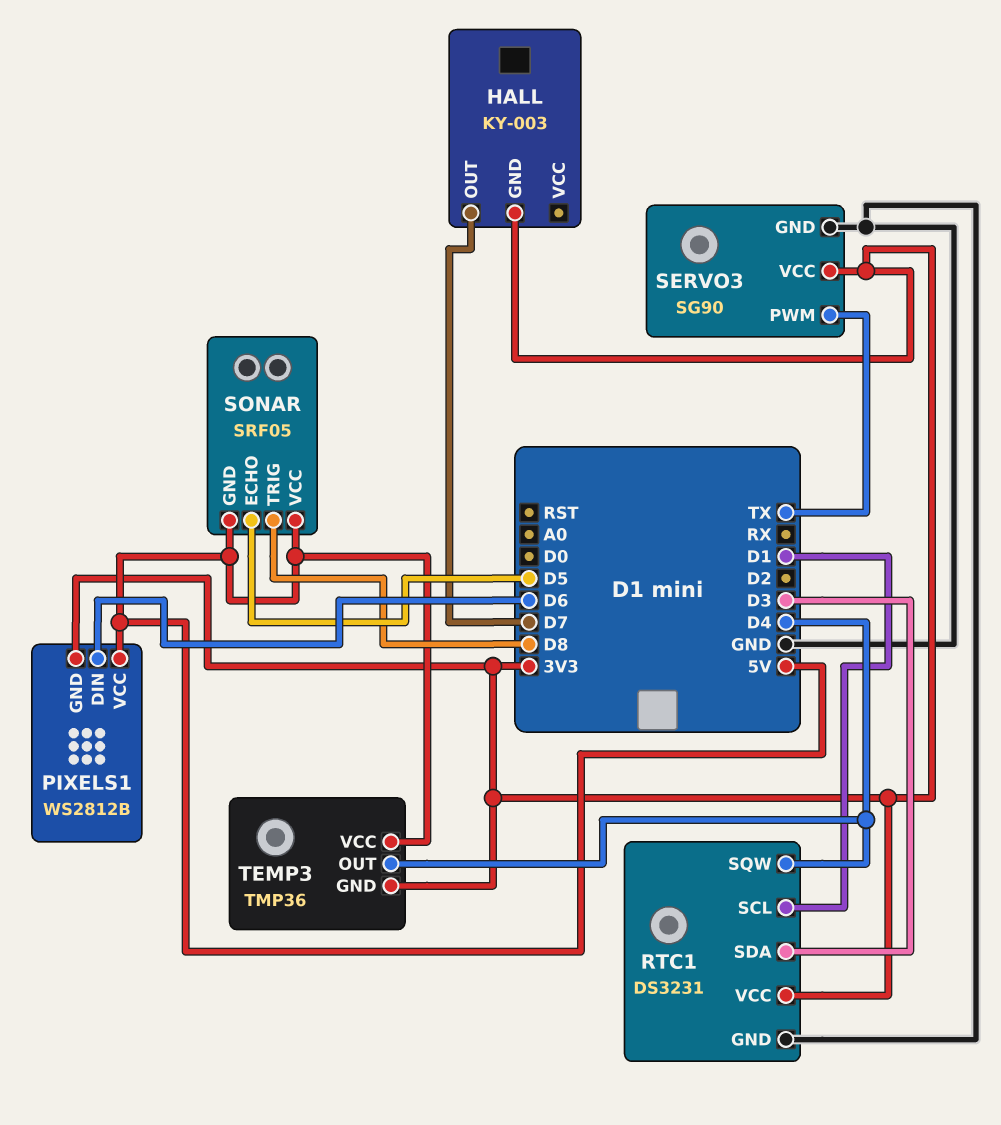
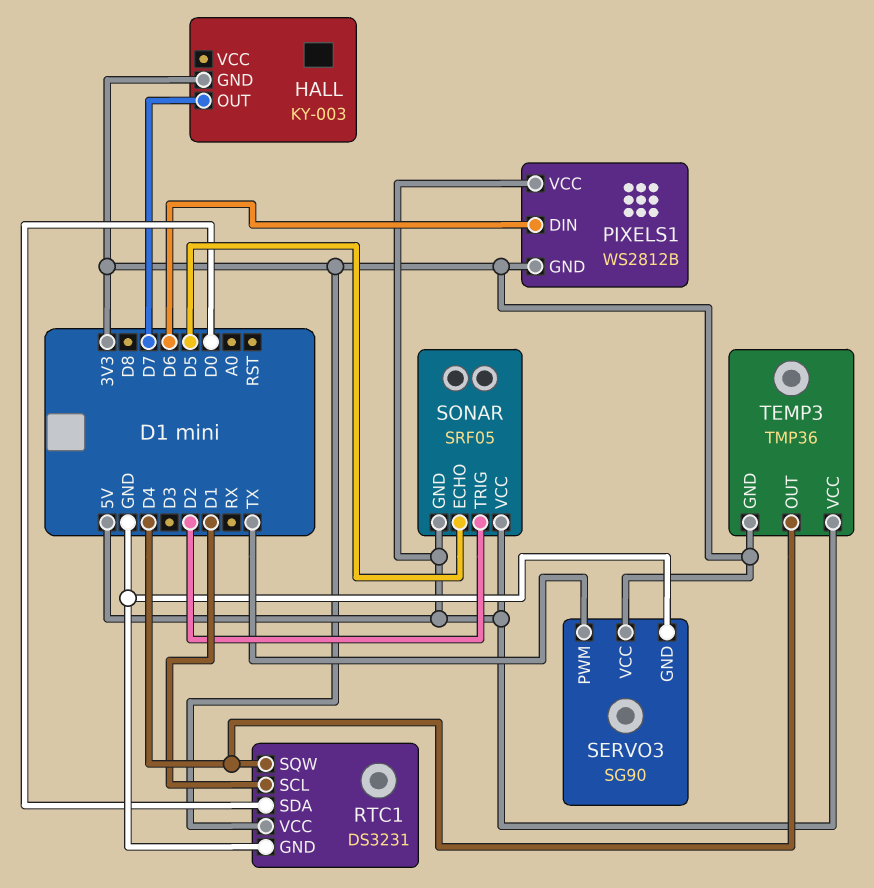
RTC1 pin SDA: D3 -> D0
SONAR pin TRIG: D8 -> D2

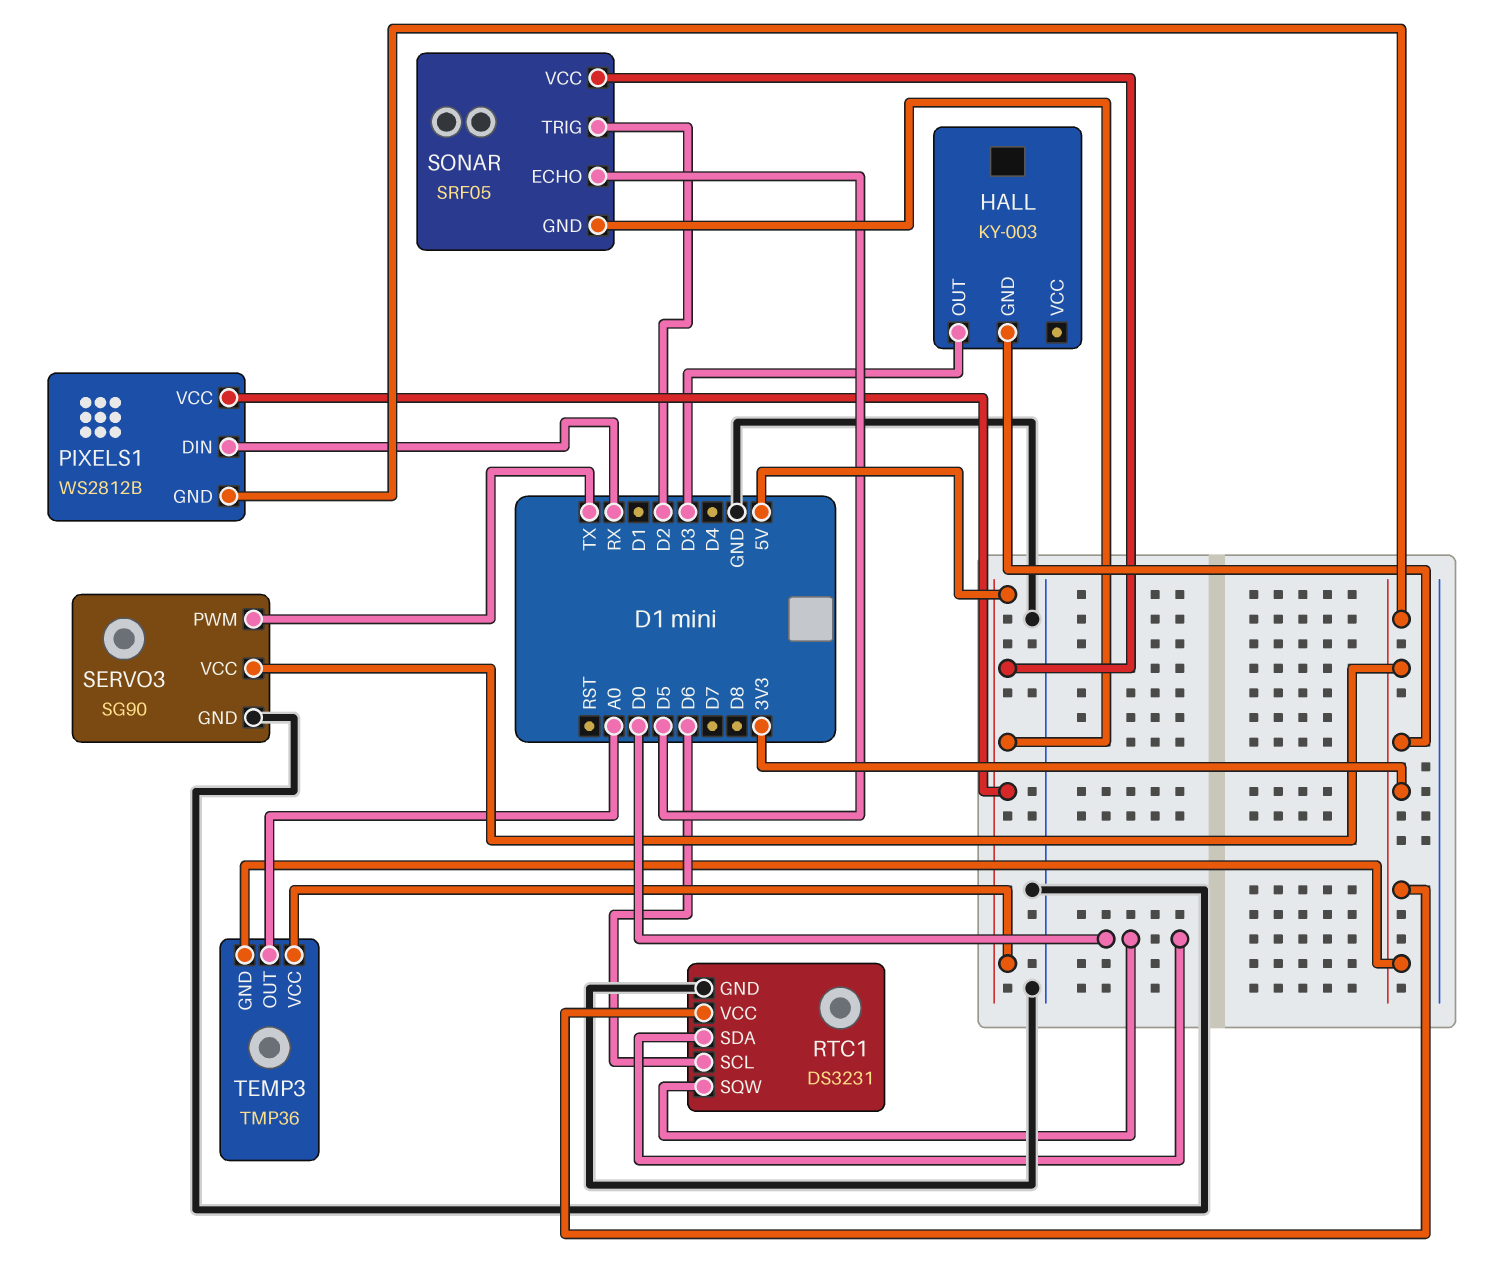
HALL pin OUT: D7 -> D3
PIXELS1 pin DIN: D6 -> RX
RTC1 pin SCL: D1 -> D6
RTC1 pin SQW: D4 -> D0
TEMP3 pin OUT: D4 -> A0

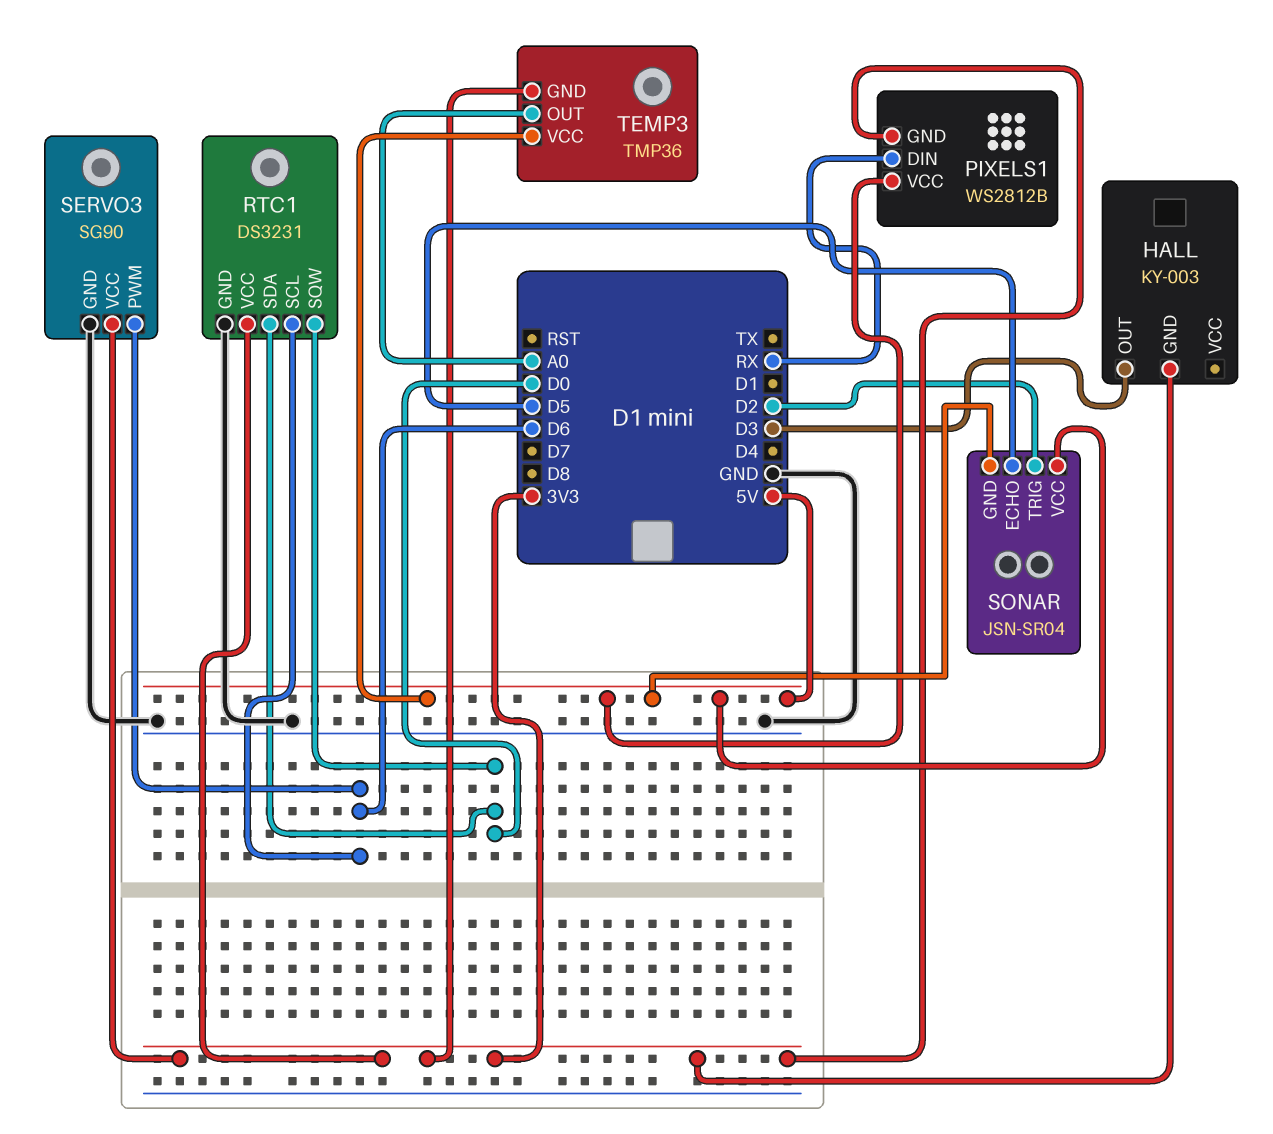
SERVO3 pin PWM: TX -> D6
SONAR: SRF05 -> JSN-SR04

